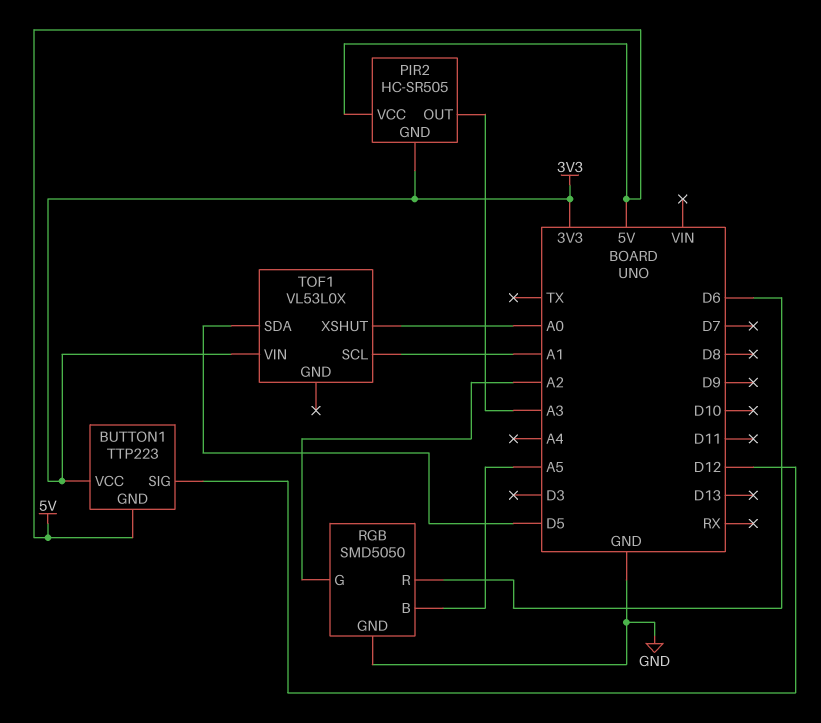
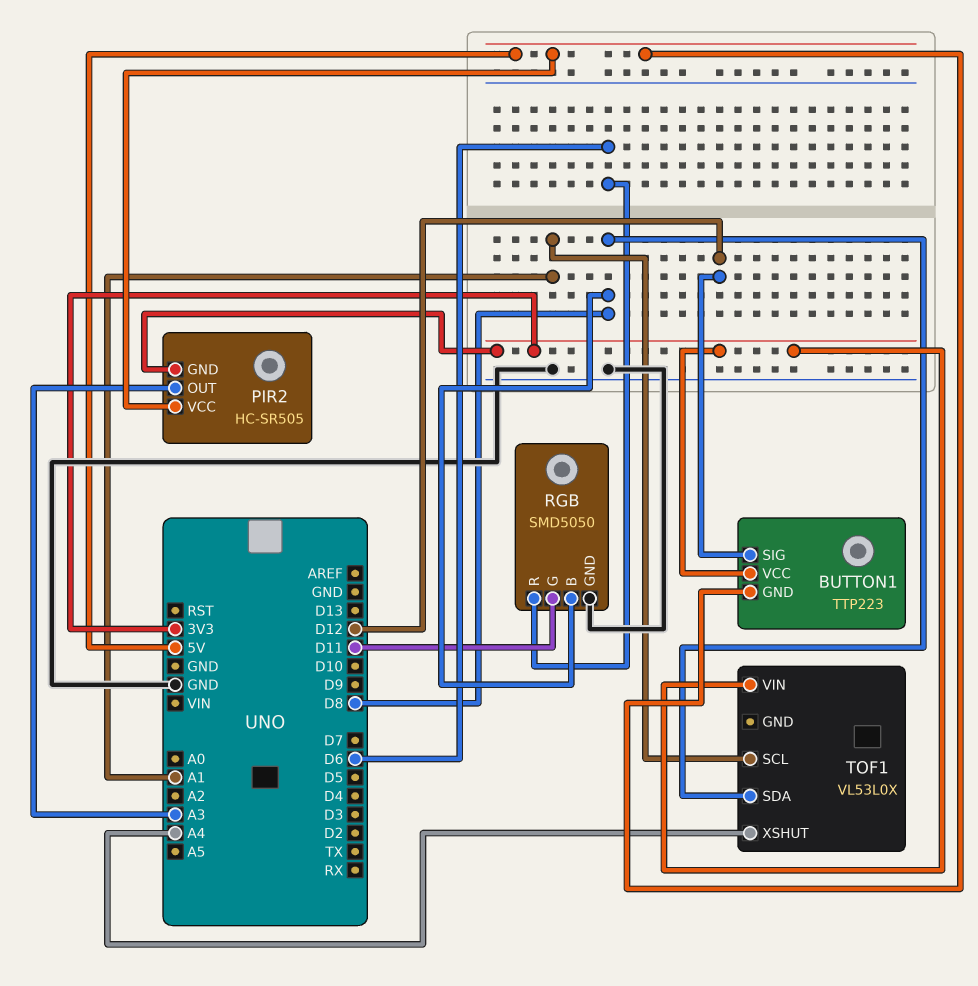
RGB pin B: A5 -> D8
RGB pin G: A2 -> D11
TOF1 pin SDA: D5 -> D8
TOF1 pin XSHUT: A0 -> A4

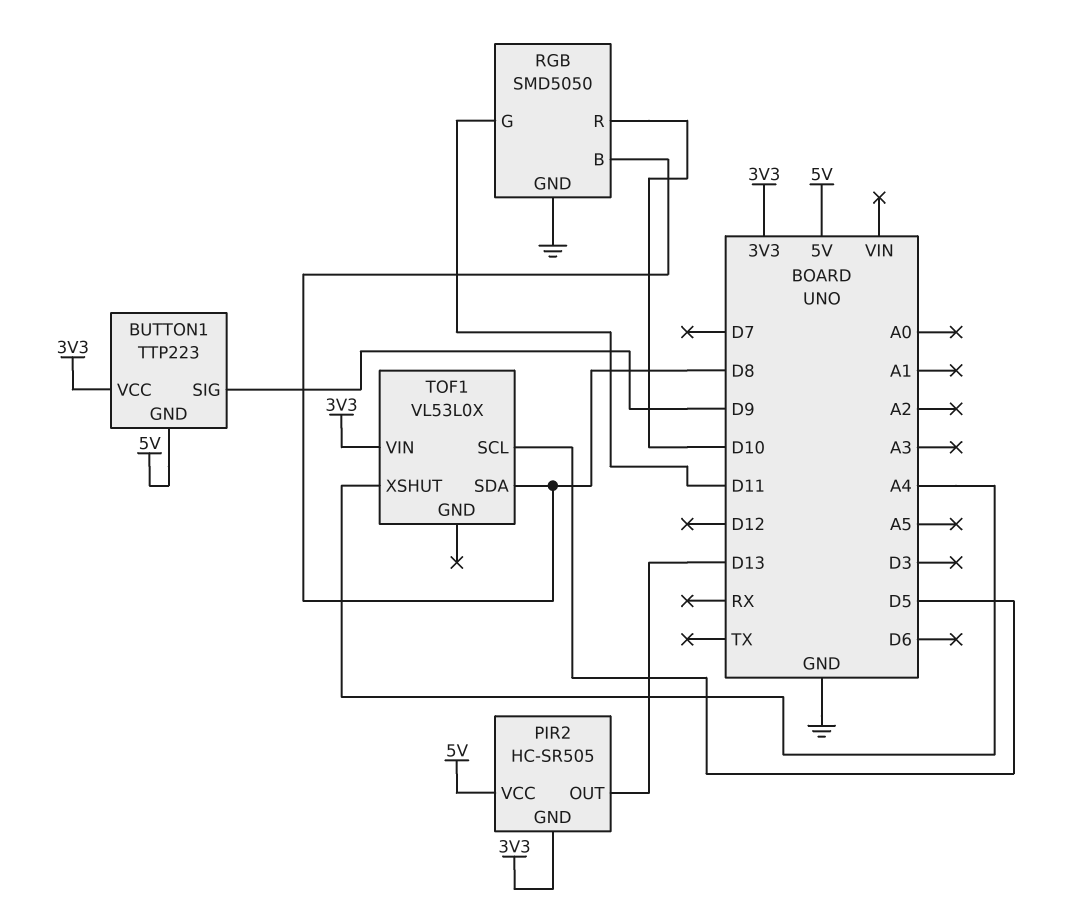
BUTTON1 pin SIG: D12 -> D9
PIR2 pin OUT: A3 -> D13
RGB pin R: D6 -> D10
TOF1 pin SCL: A1 -> D5

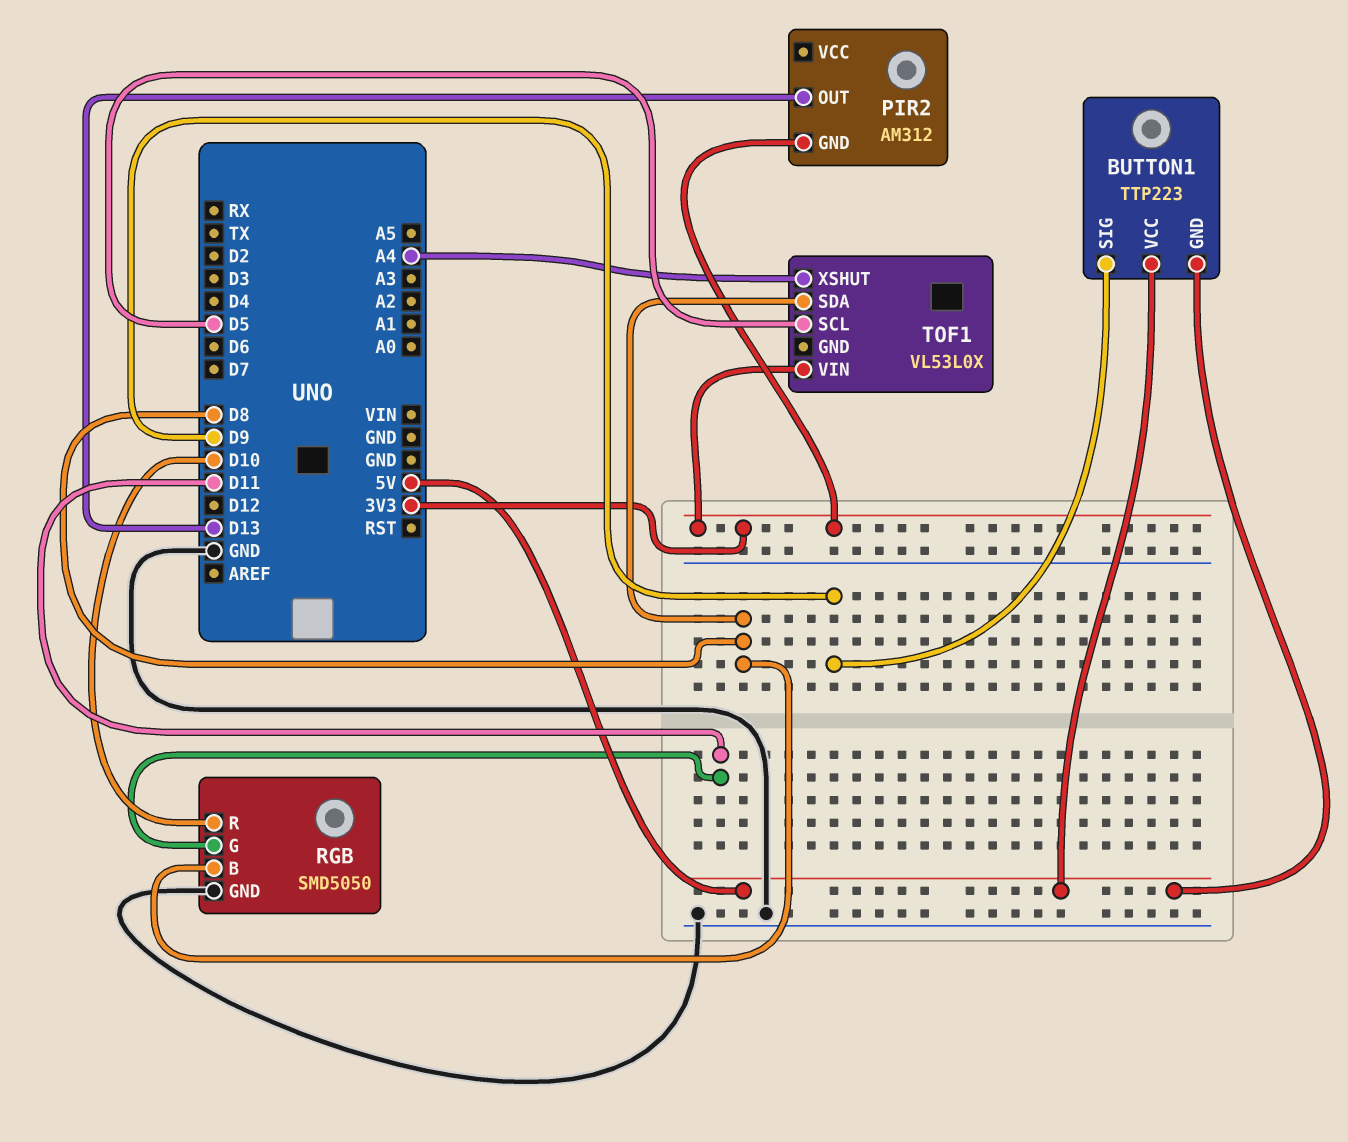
BUTTON1 pin VCC: 3V3 -> 5V
PIR2: HC-SR505 -> AM312
PIR2 pin VCC: 5V -> none

